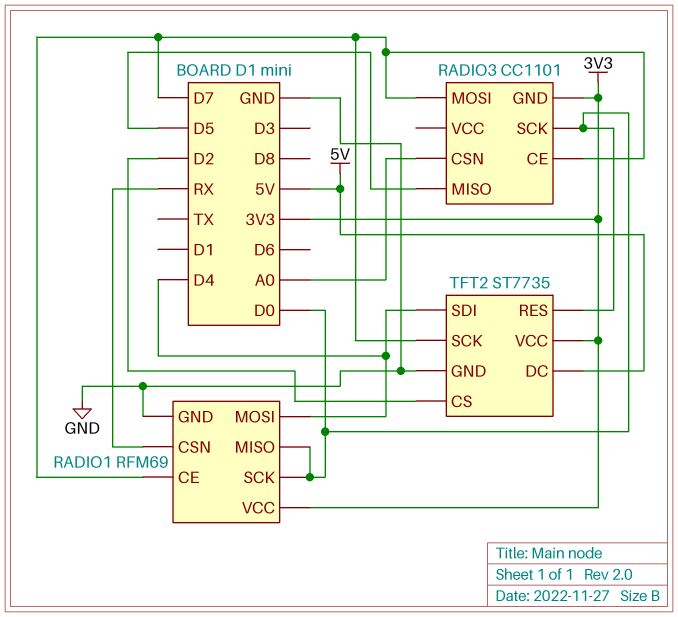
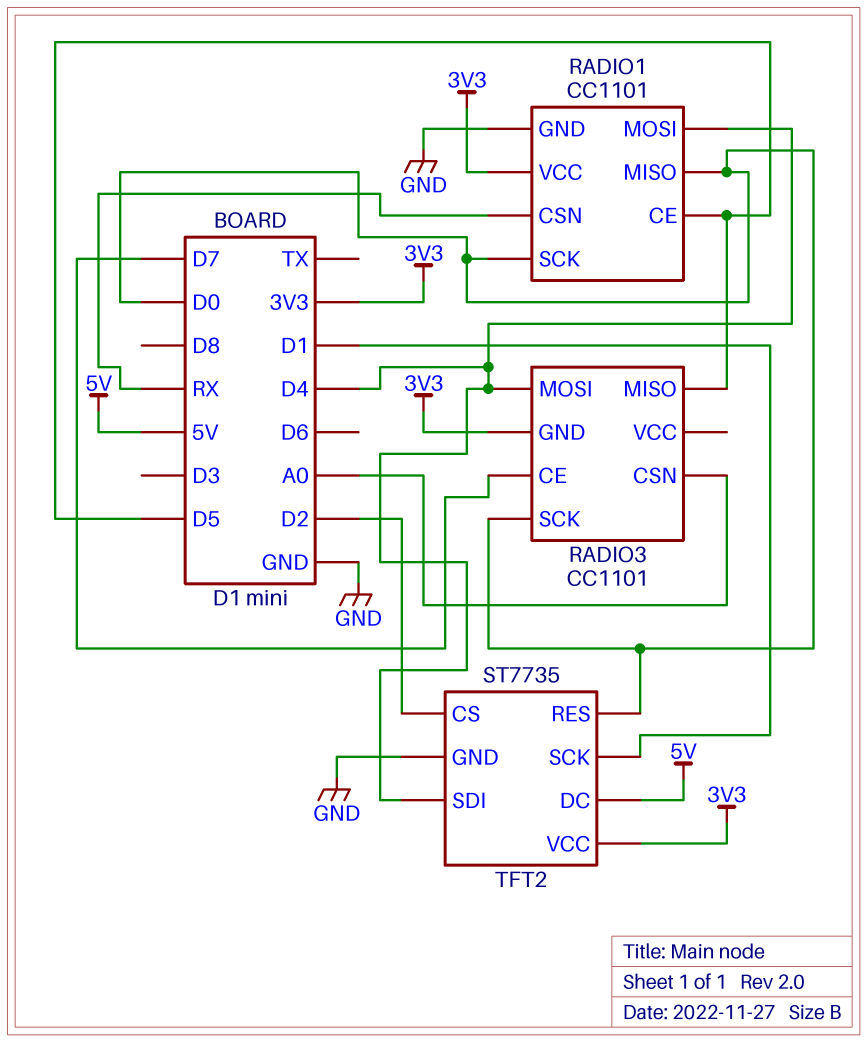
RADIO1: RFM69 -> CC1101
RADIO1 pin CE: D7 -> D5
RADIO3 pin MOSI: D7 -> D4
TFT2 pin SCK: D7 -> D1

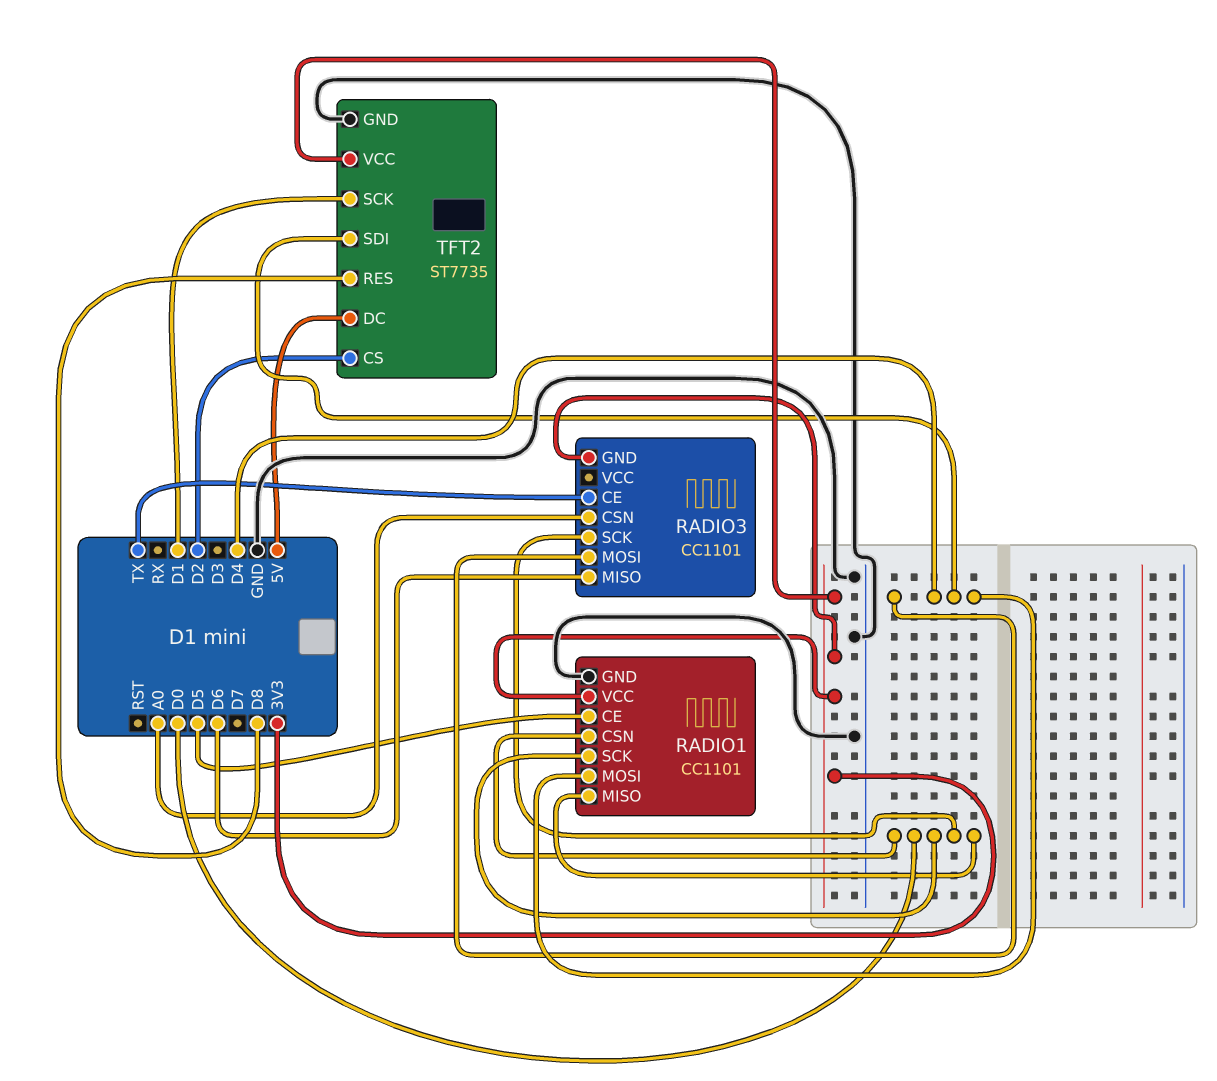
RADIO1 pin CSN: RX -> D0
RADIO3 pin CE: D7 -> TX
RADIO3 pin MISO: D5 -> D6
TFT2 pin RES: D0 -> D8

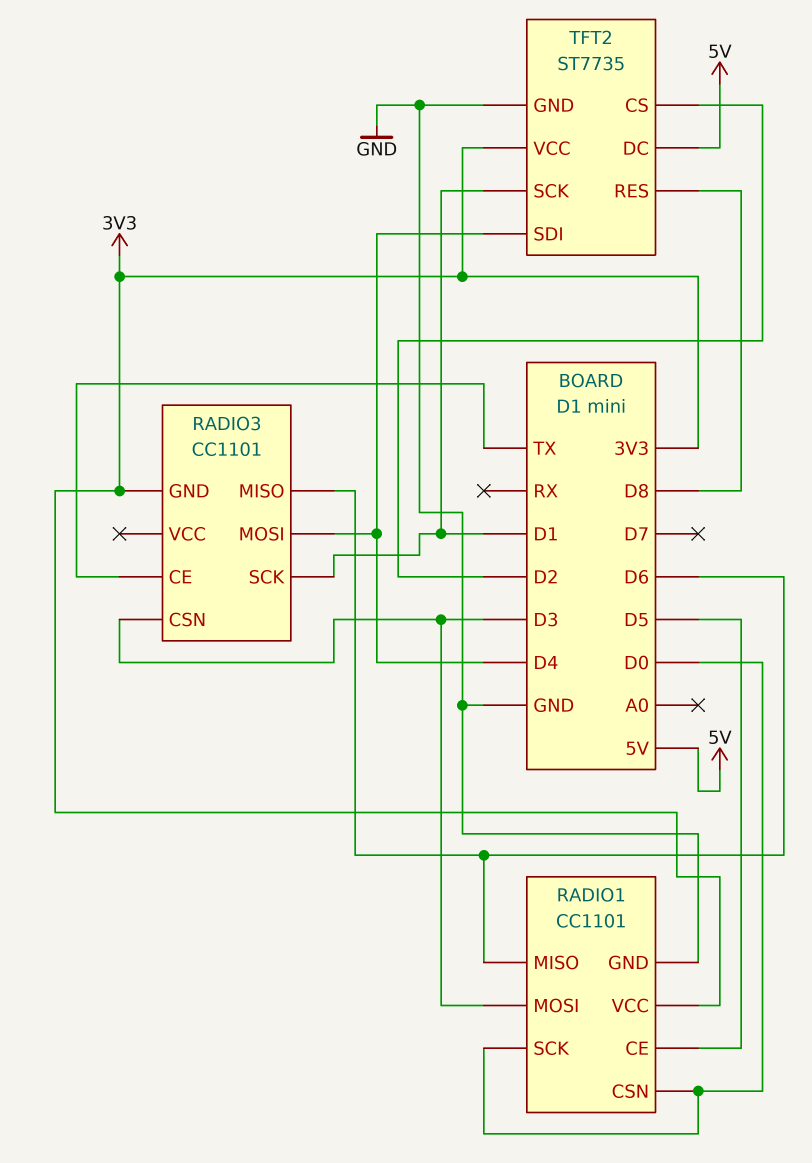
RADIO1 pin MISO: D0 -> D6
RADIO1 pin MOSI: D4 -> D3
RADIO3 pin CSN: A0 -> D3
RADIO3 pin SCK: D0 -> D1

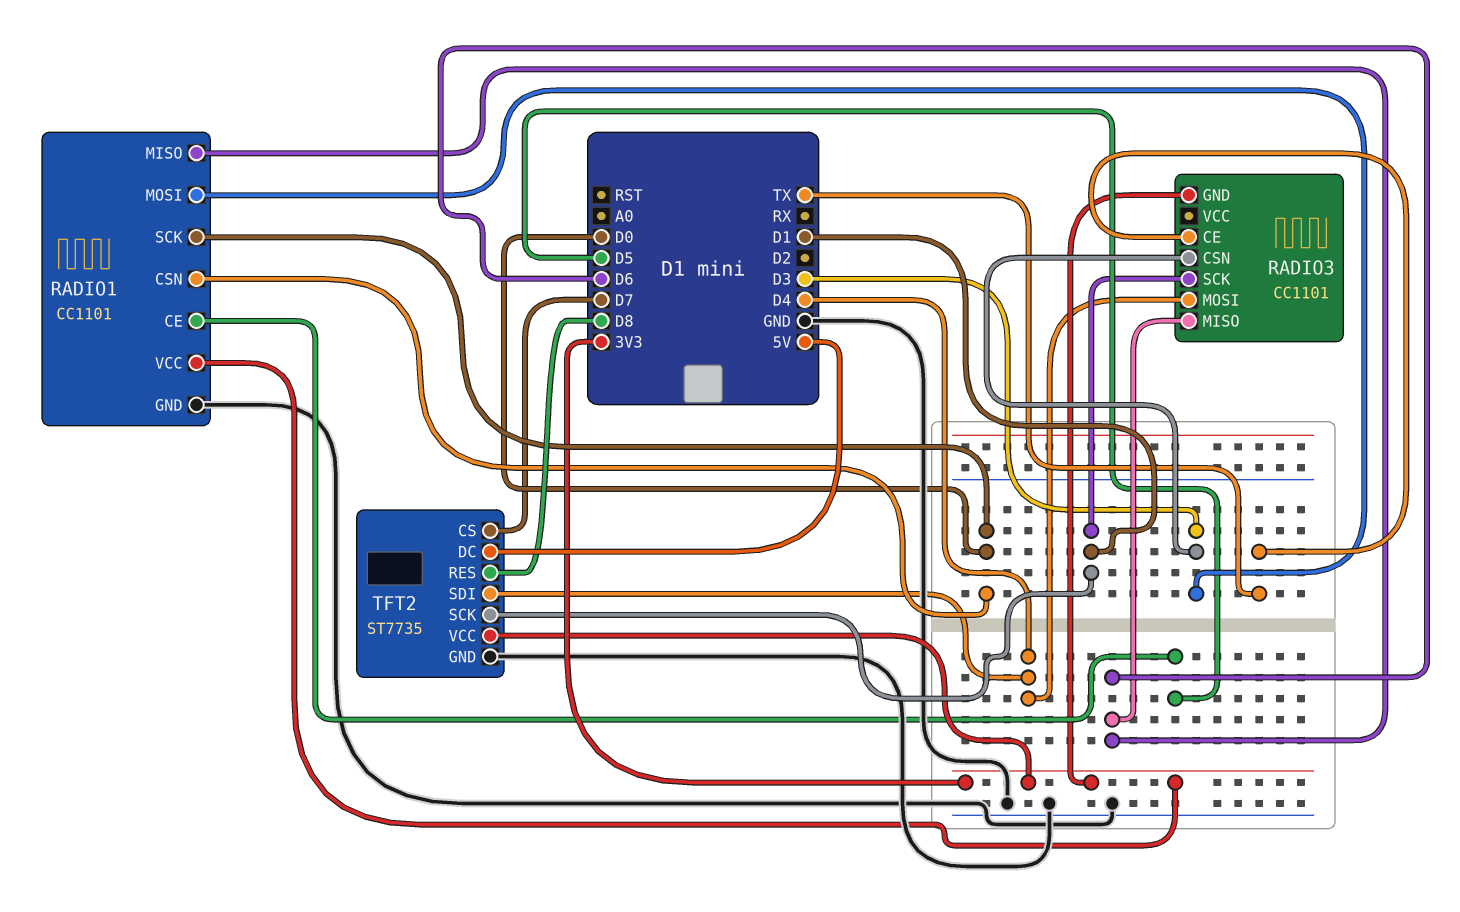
TFT2 pin CS: D2 -> D7

